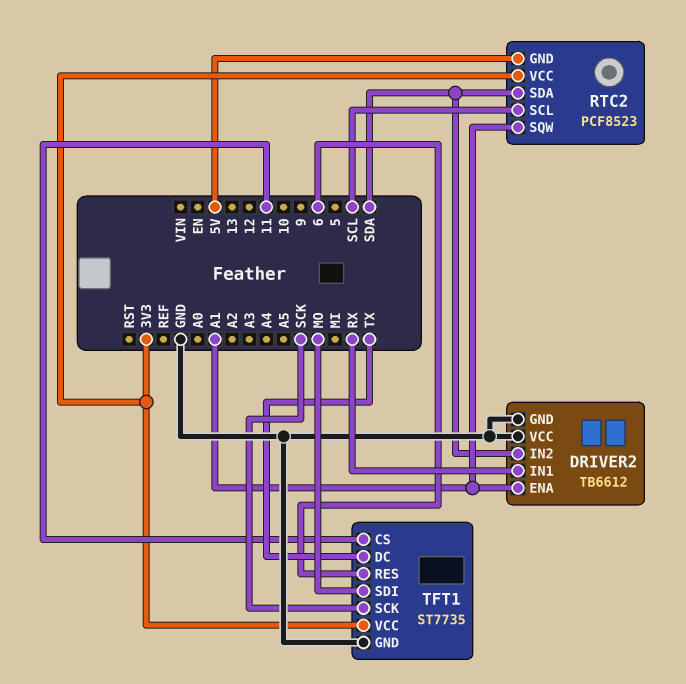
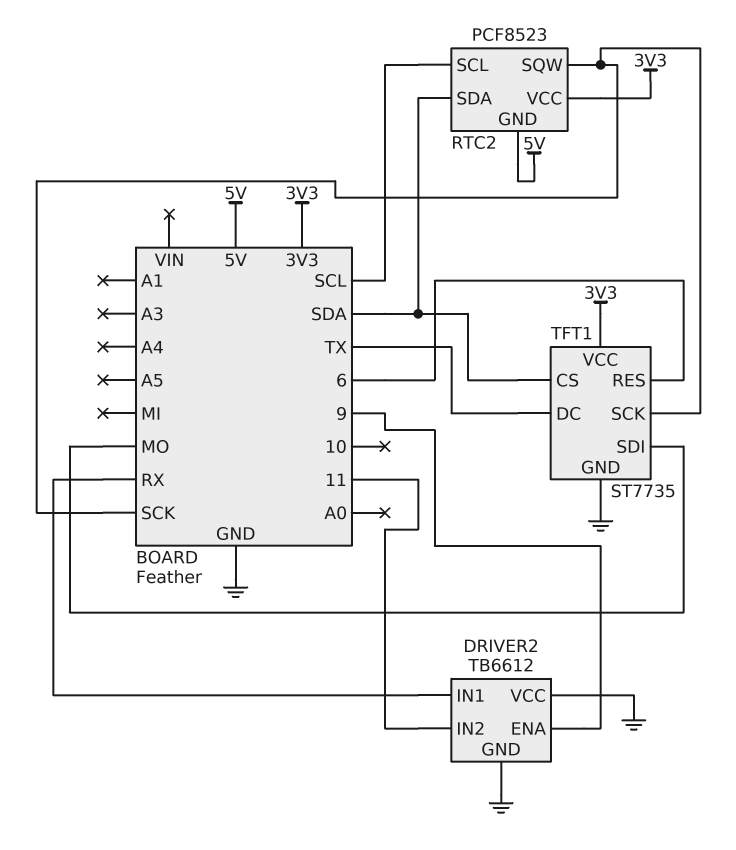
DRIVER2 pin ENA: A1 -> 9
DRIVER2 pin IN2: SDA -> 11
RTC2 pin SQW: A1 -> SCK
TFT1 pin CS: 11 -> SDA

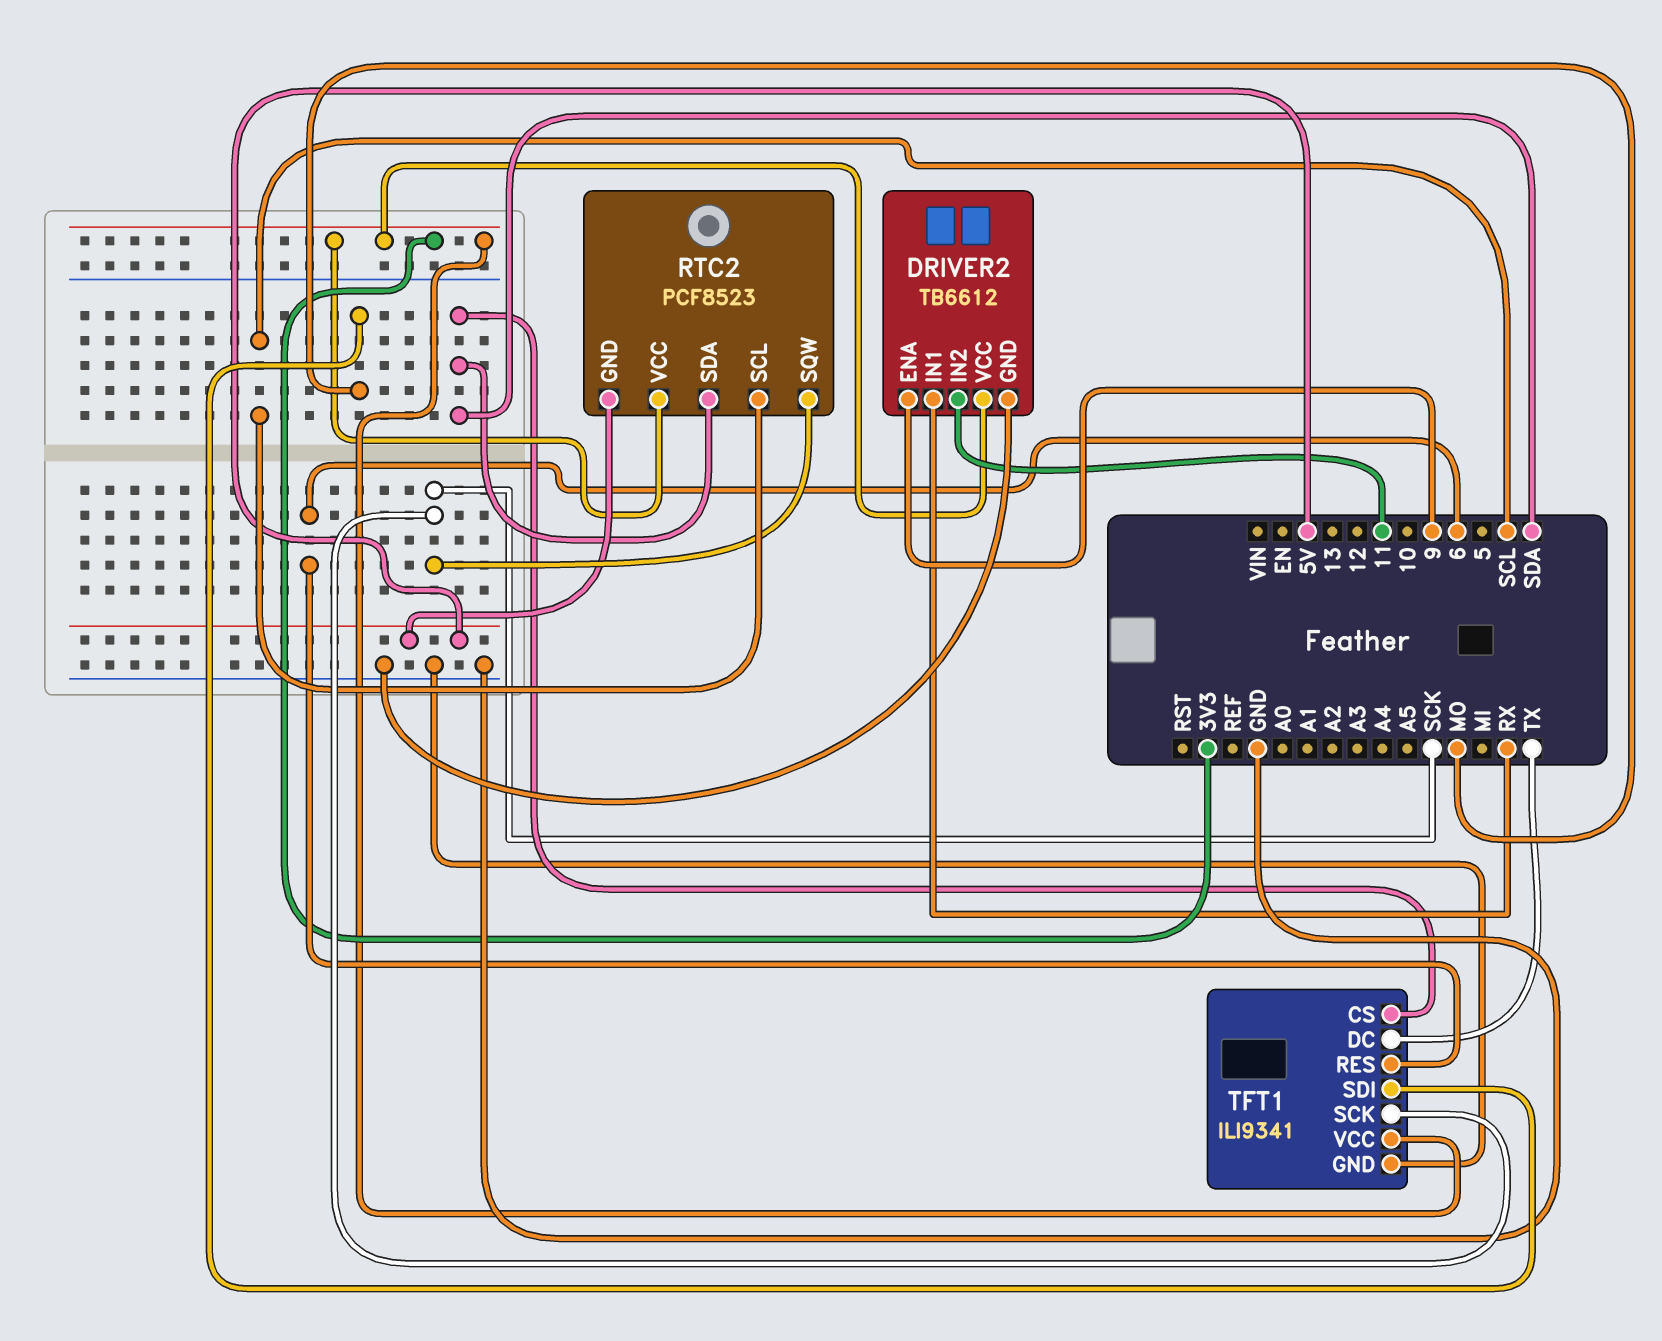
DRIVER2 pin VCC: GND -> 3V3
TFT1: ST7735 -> ILI9341

